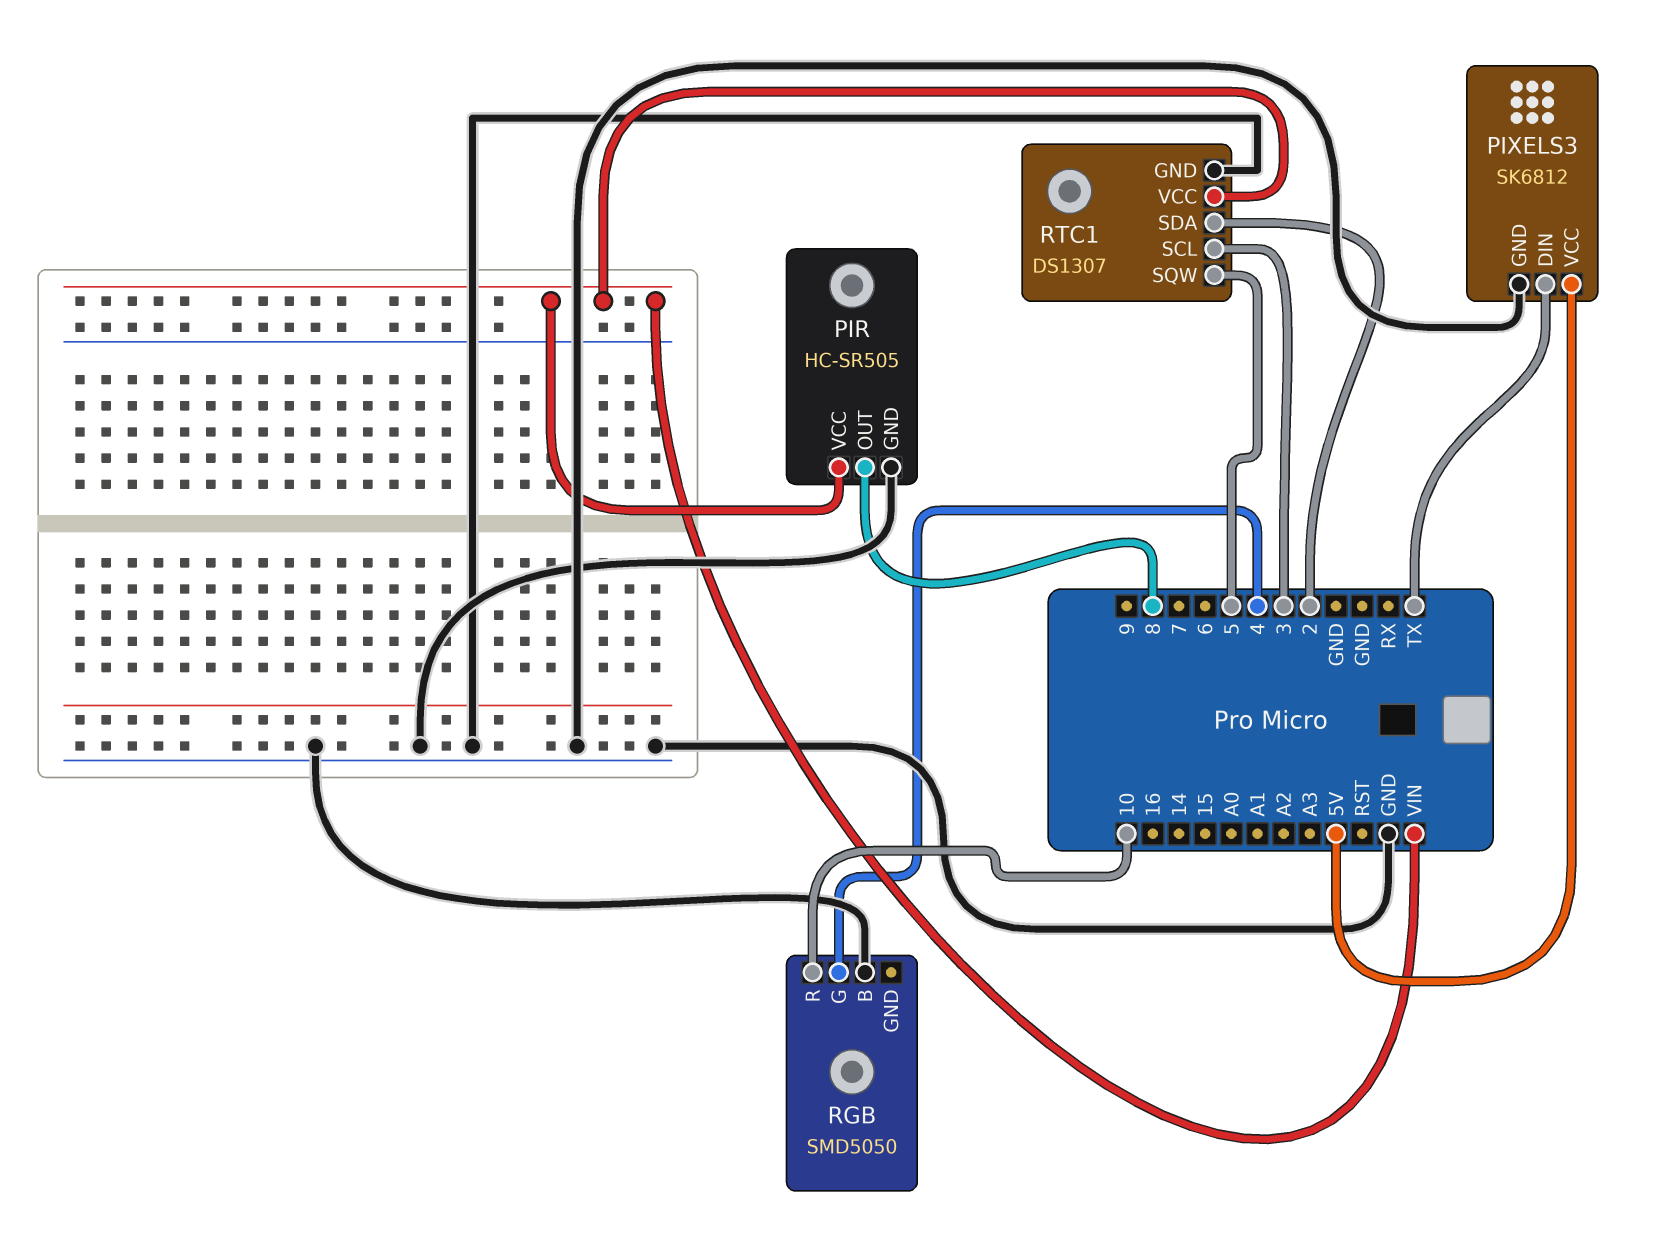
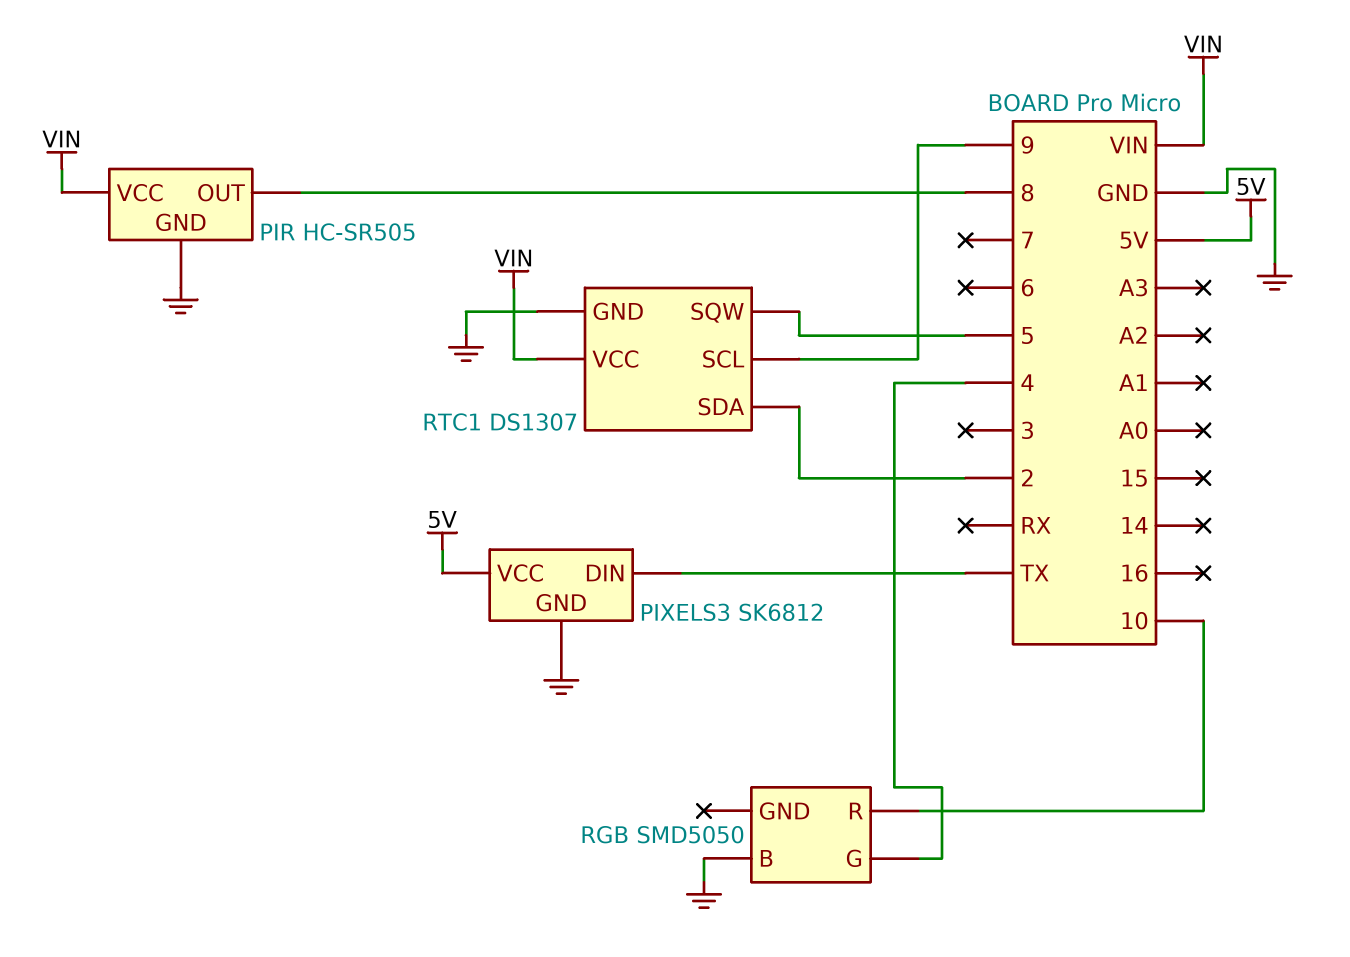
RTC1 pin SCL: 3 -> 9

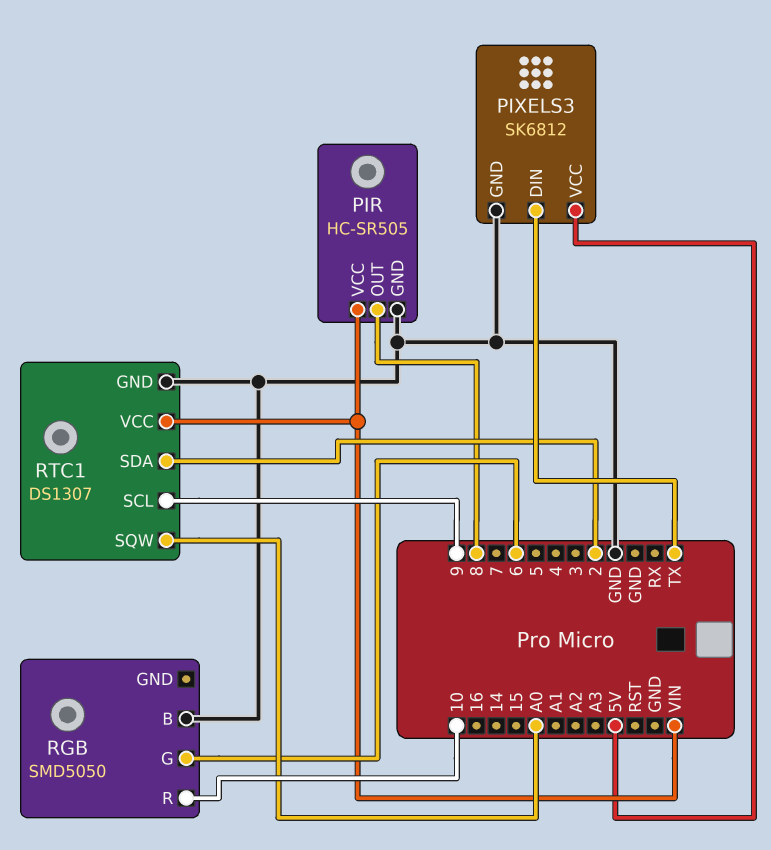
RGB pin G: 4 -> 6
RTC1 pin SQW: 5 -> A0

